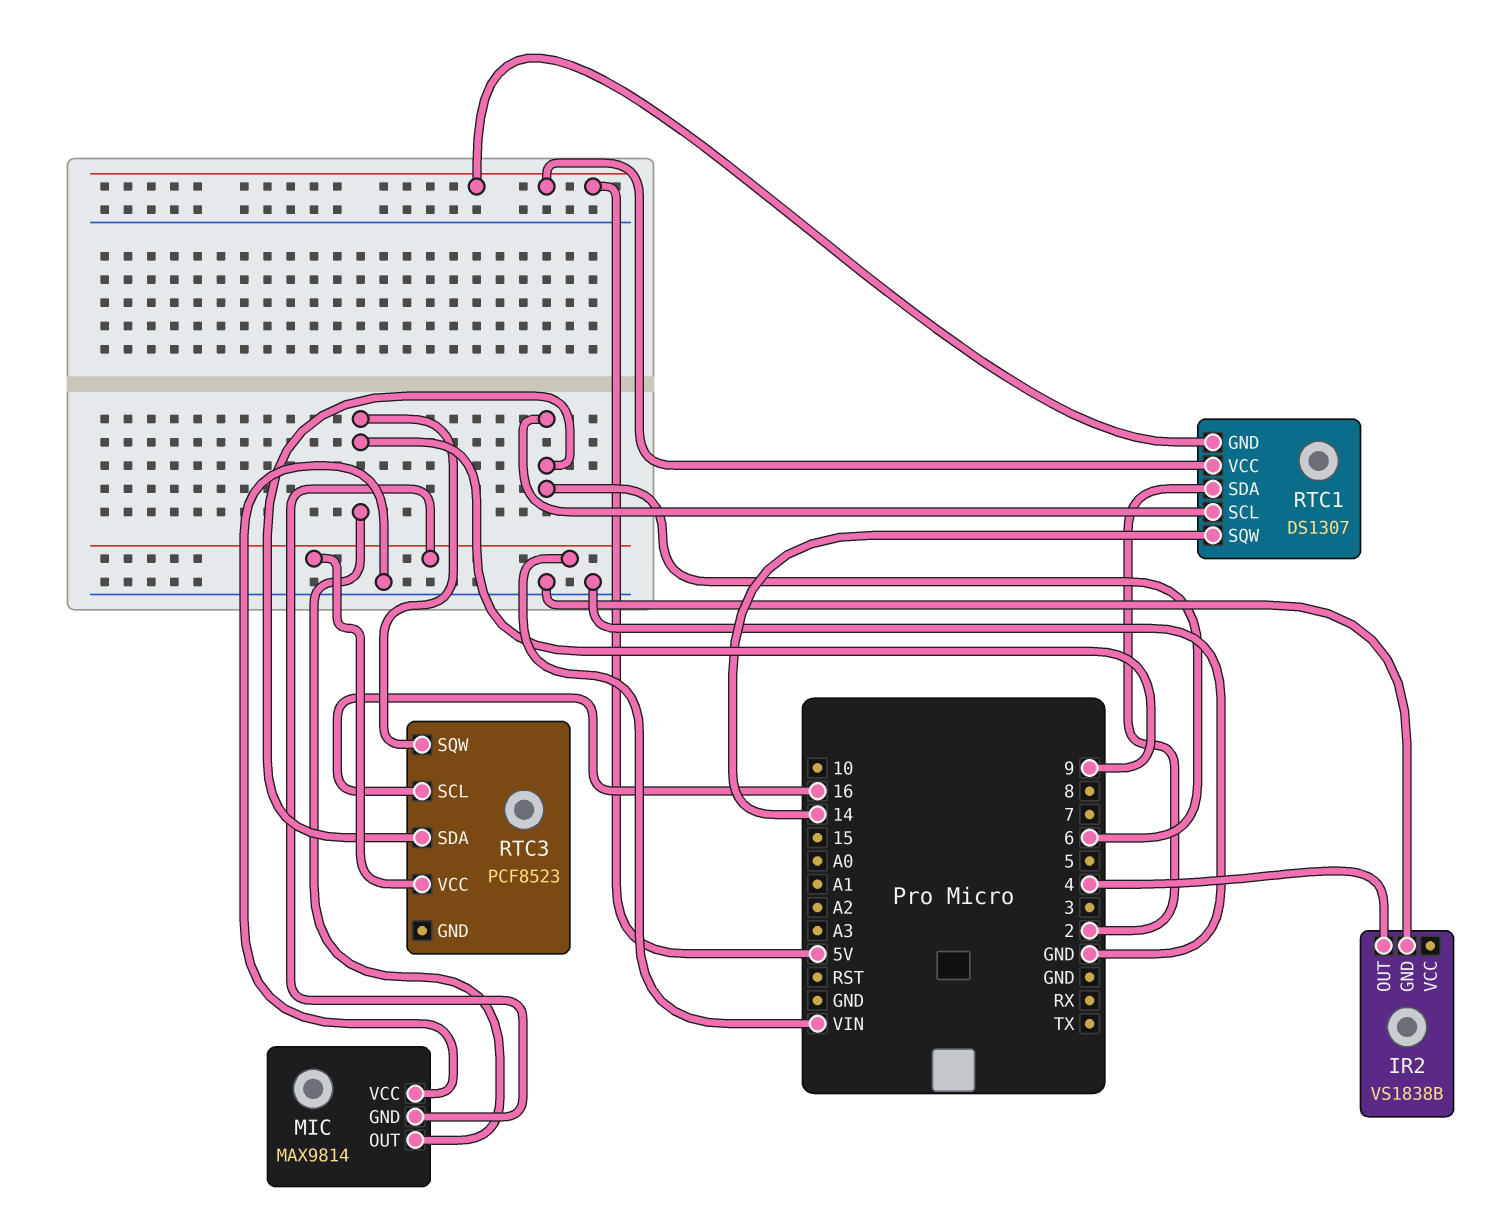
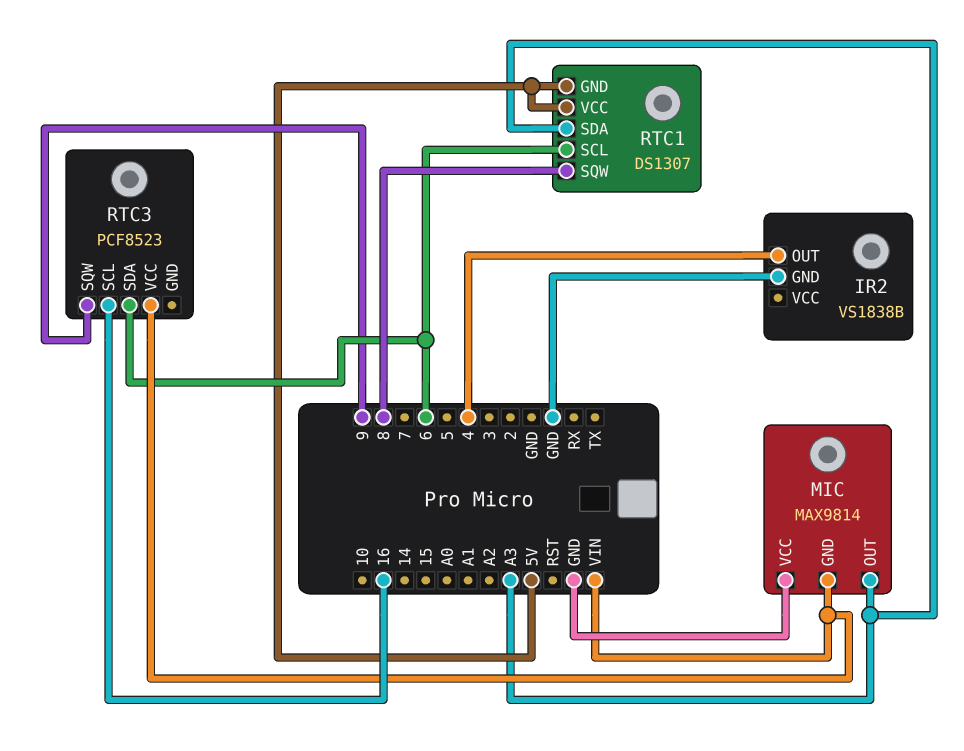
MIC pin OUT: 9 -> A3
RTC1 pin SDA: 2 -> A3
RTC1 pin SQW: 14 -> 8

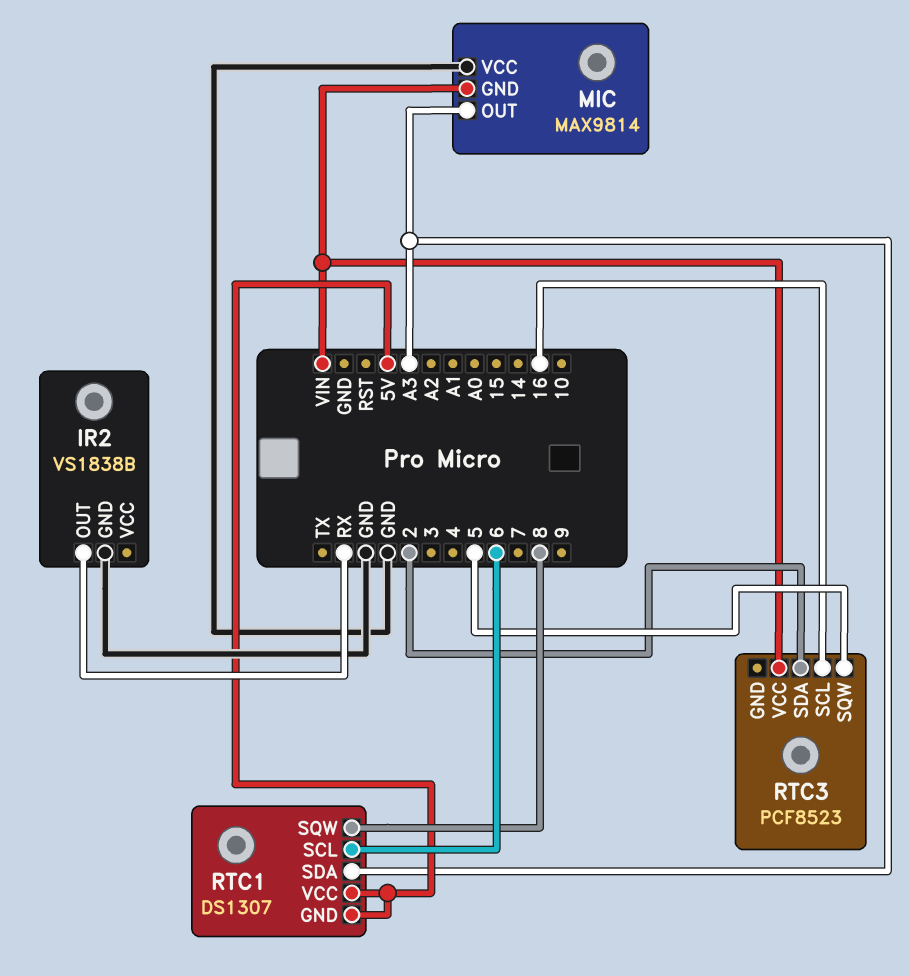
IR2 pin OUT: 4 -> RX
RTC3 pin SDA: 6 -> 2
RTC3 pin SQW: 9 -> 5

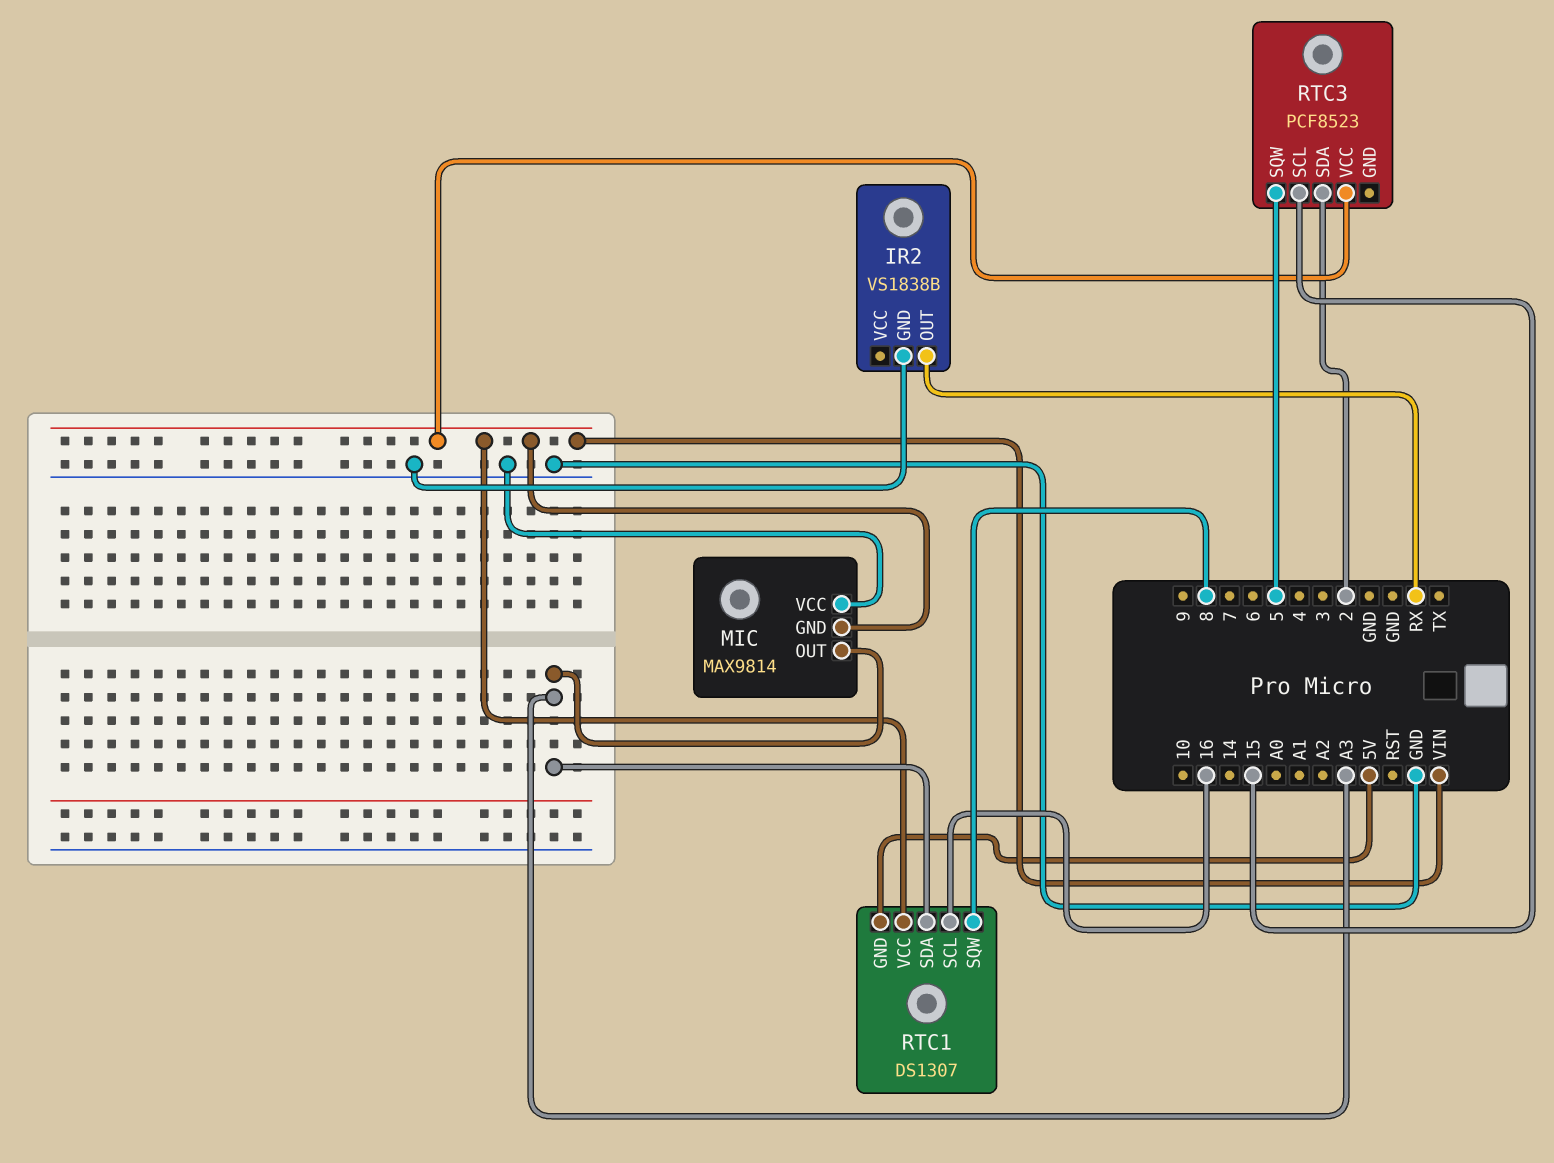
RTC1 pin SCL: 6 -> 16
RTC1 pin VCC: 5V -> VIN
RTC3 pin SCL: 16 -> 15

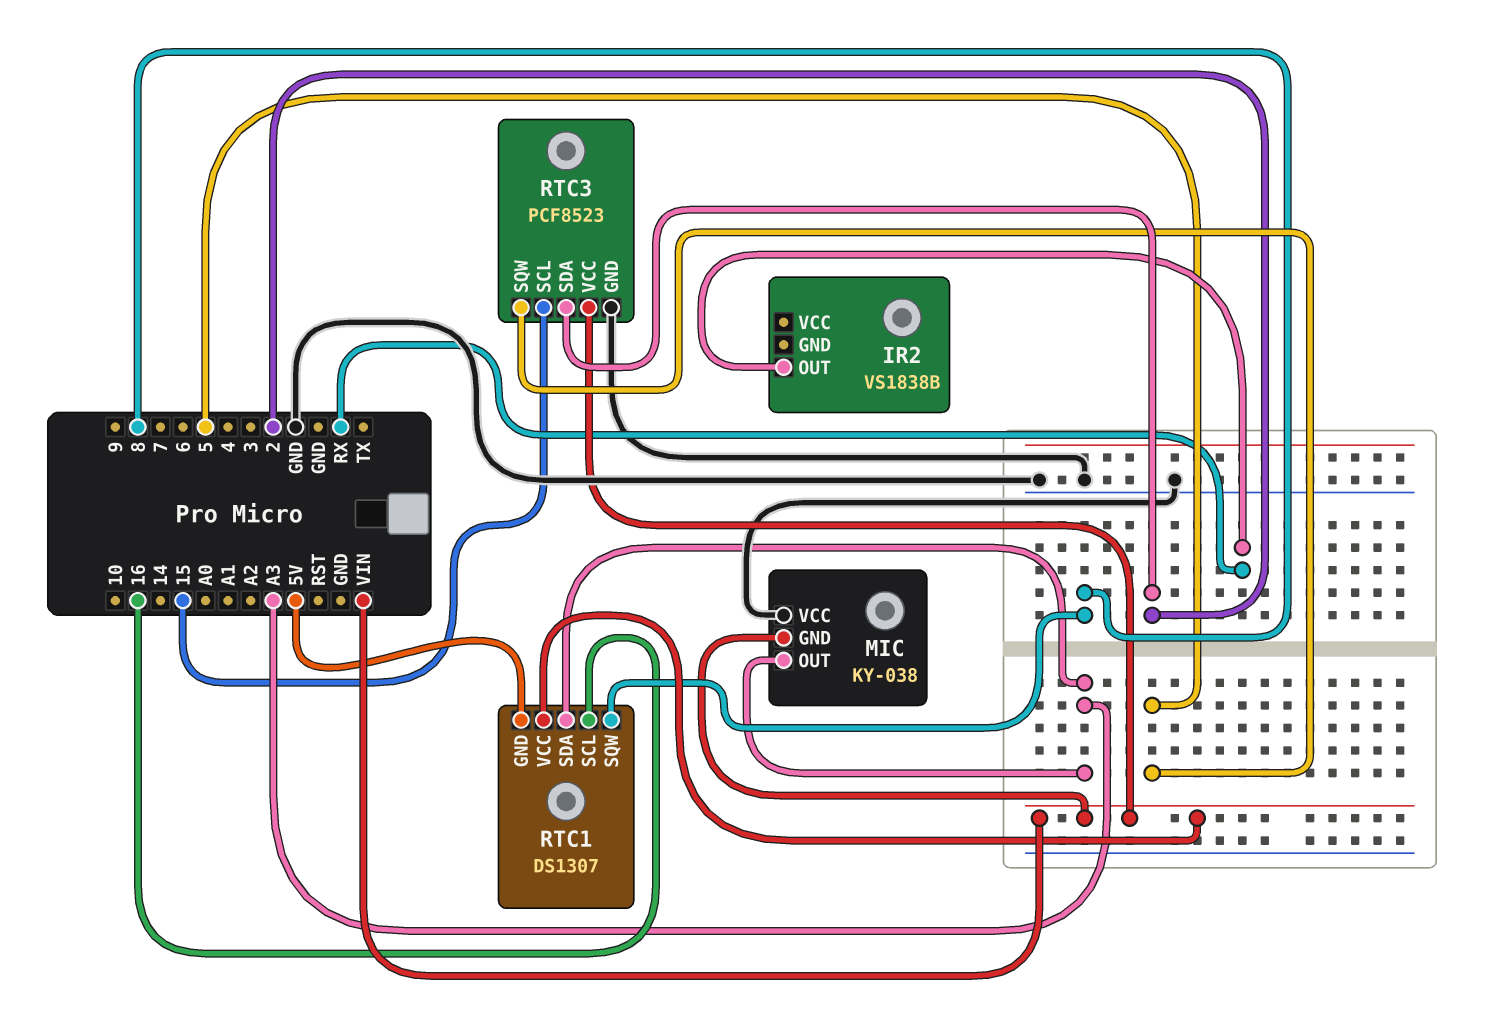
IR2 pin GND: GND -> none
MIC: MAX9814 -> KY-038
RTC3 pin GND: none -> GND

